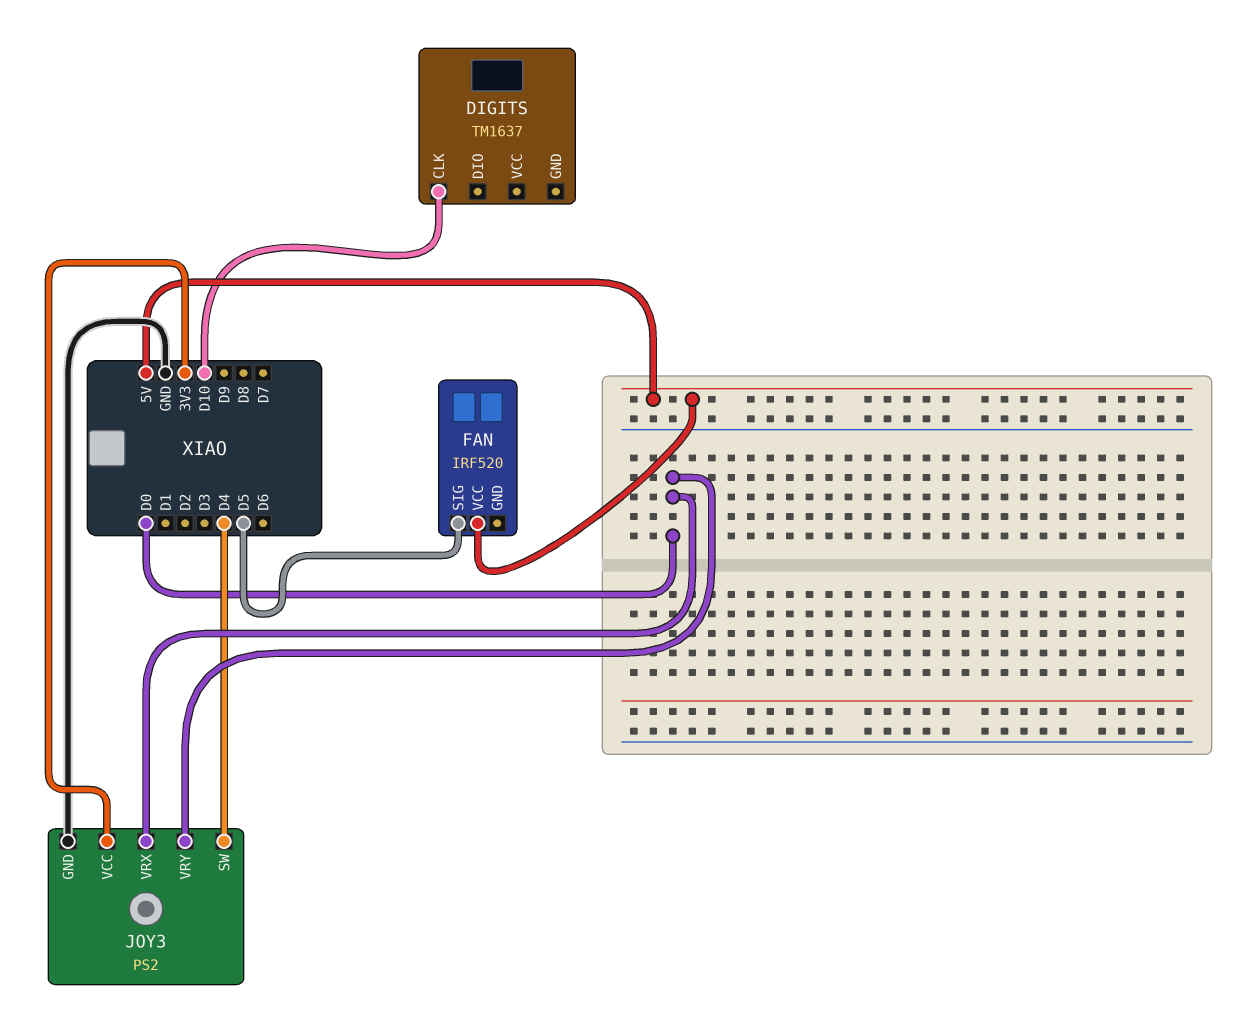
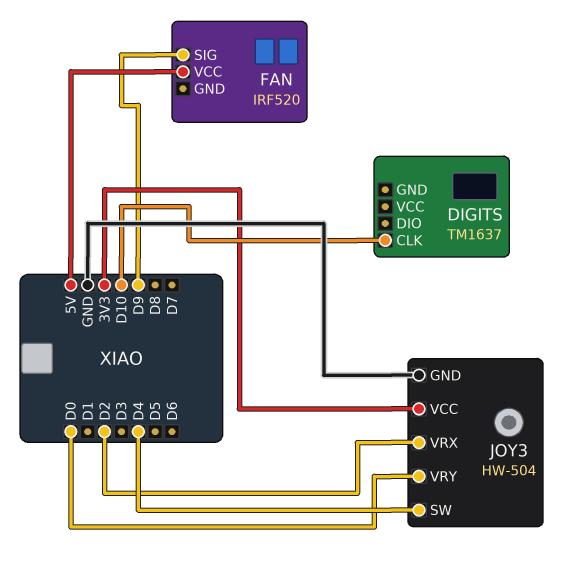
FAN pin SIG: D5 -> D9
JOY3: PS2 -> HW-504
JOY3 pin VRX: D0 -> D2

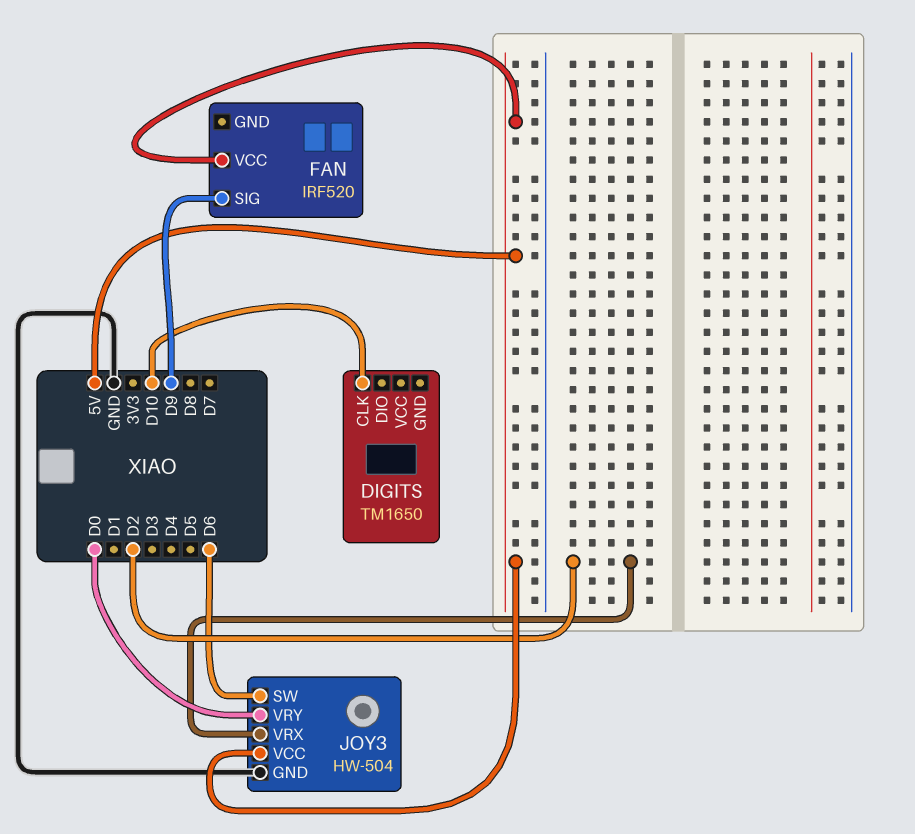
DIGITS: TM1637 -> TM1650
JOY3 pin SW: D4 -> D6
JOY3 pin VCC: 3V3 -> 5V

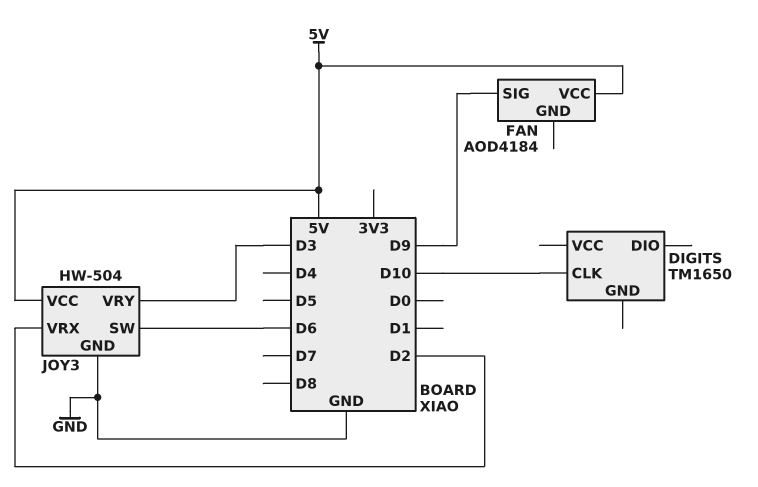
FAN: IRF520 -> AOD4184
JOY3 pin VRY: D0 -> D3

